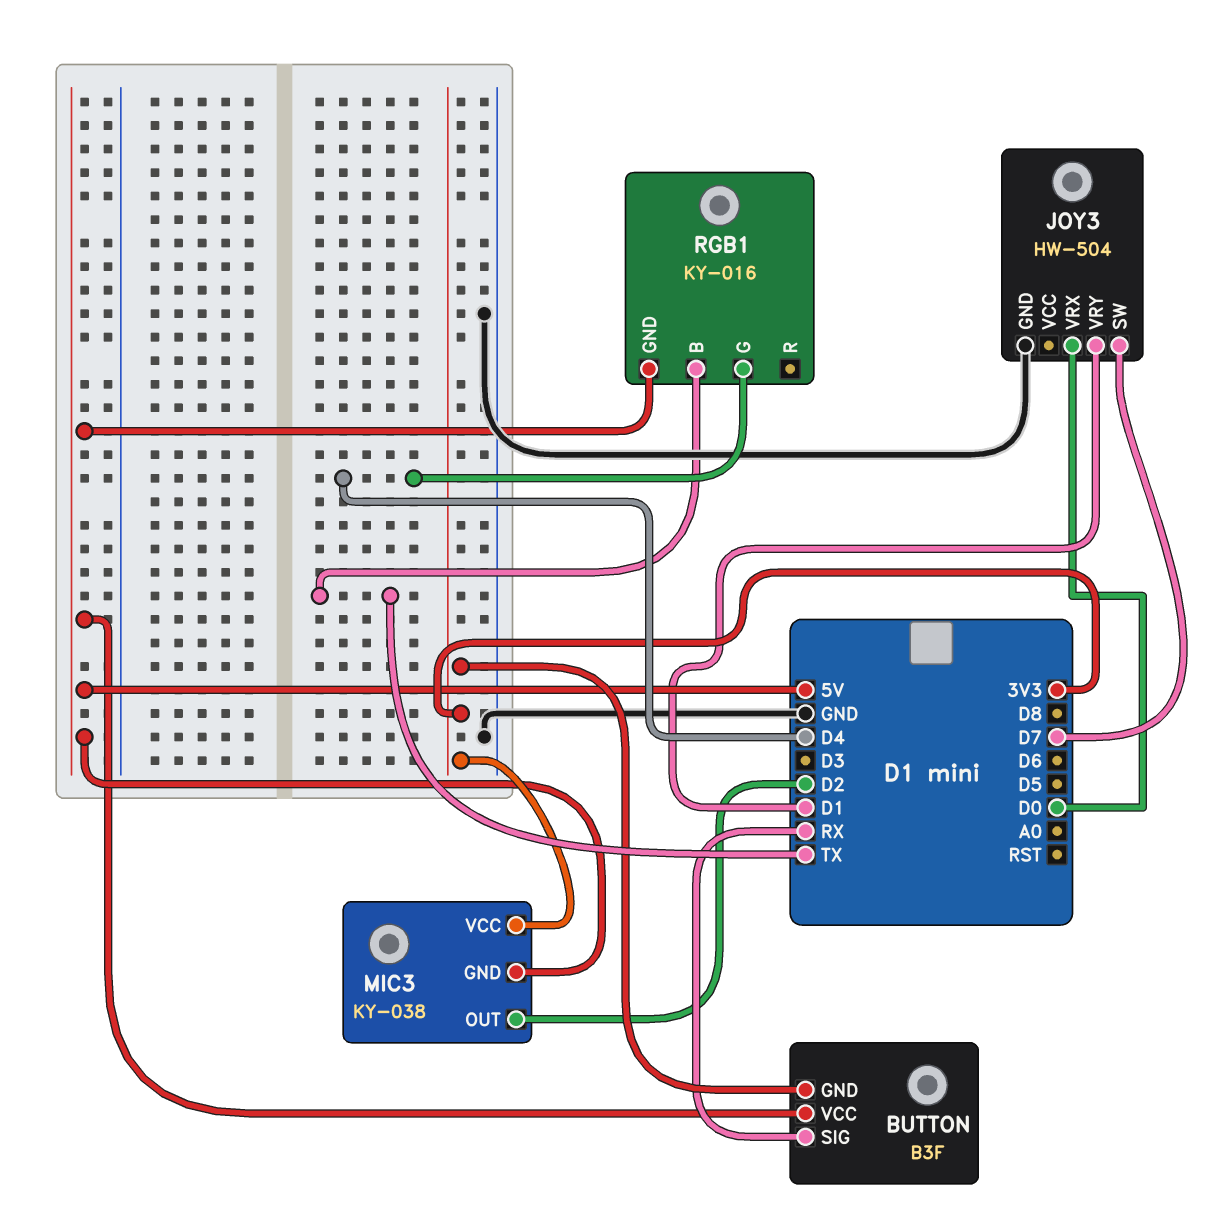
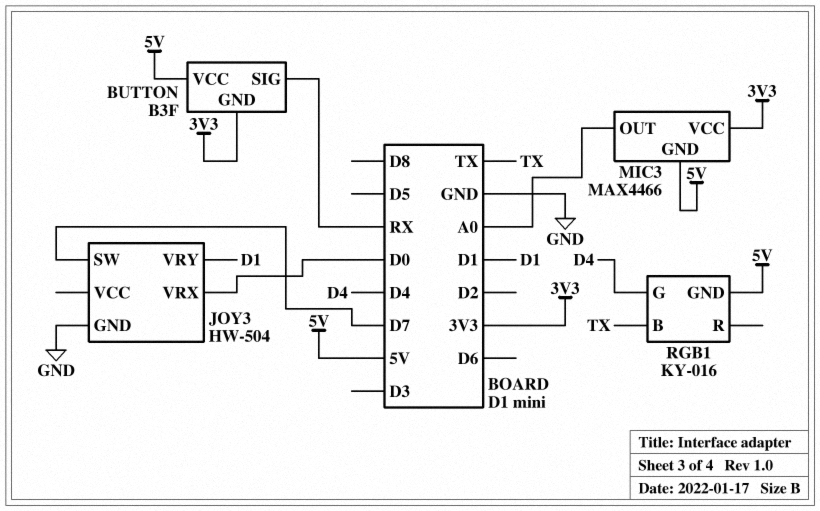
MIC3: KY-038 -> MAX4466
MIC3 pin OUT: D2 -> A0

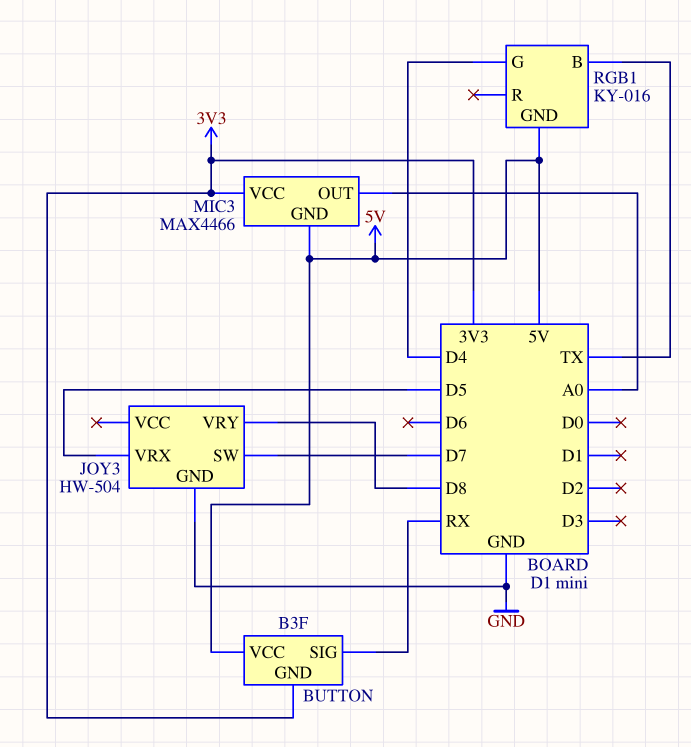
JOY3 pin VRX: D0 -> D5
JOY3 pin VRY: D1 -> D8

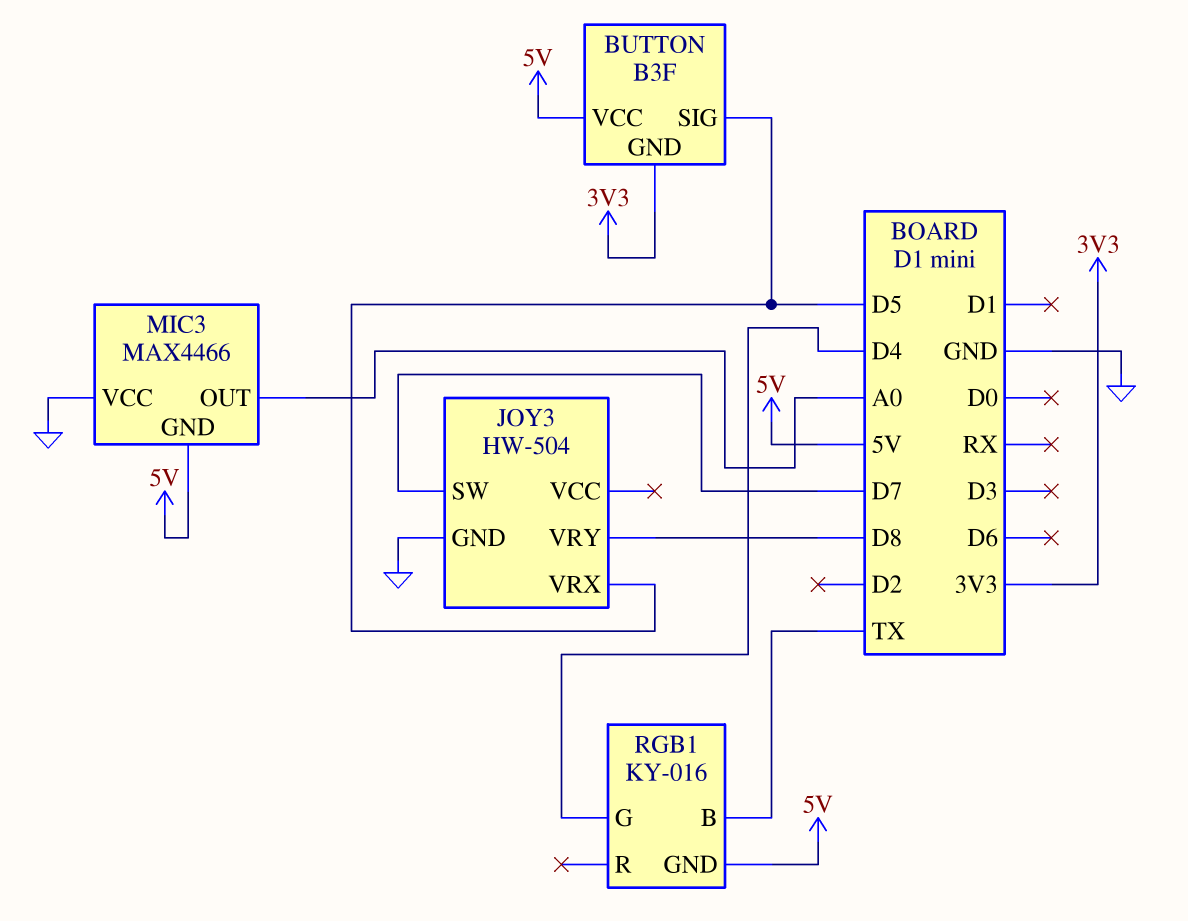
BUTTON pin SIG: RX -> D5
MIC3 pin VCC: 3V3 -> GND

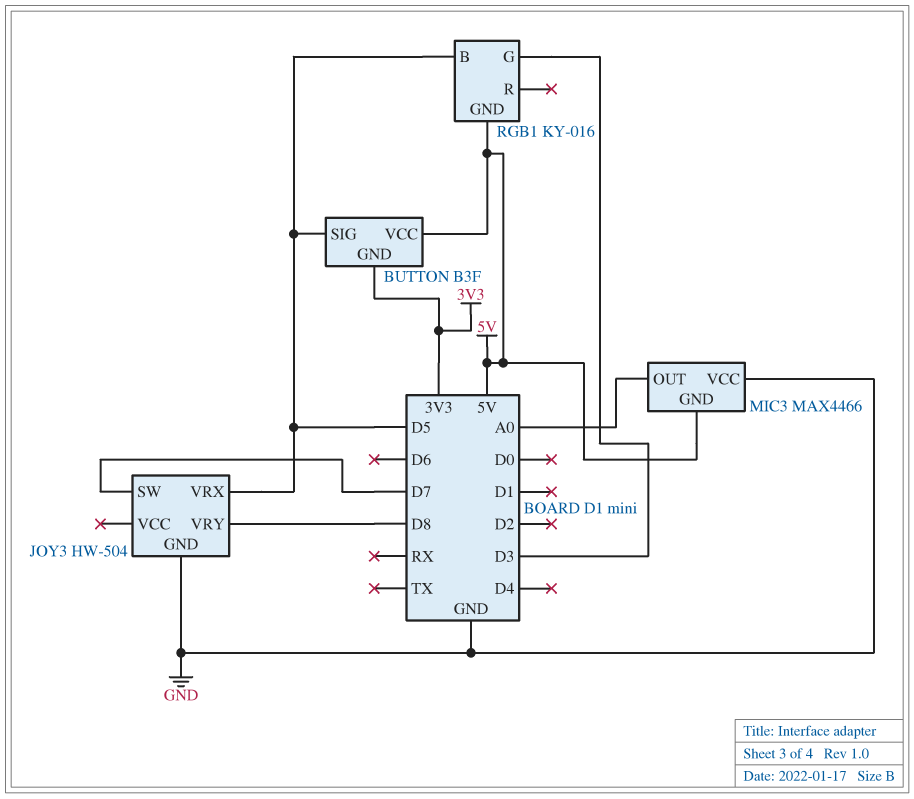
RGB1 pin B: TX -> D5
RGB1 pin G: D4 -> D3

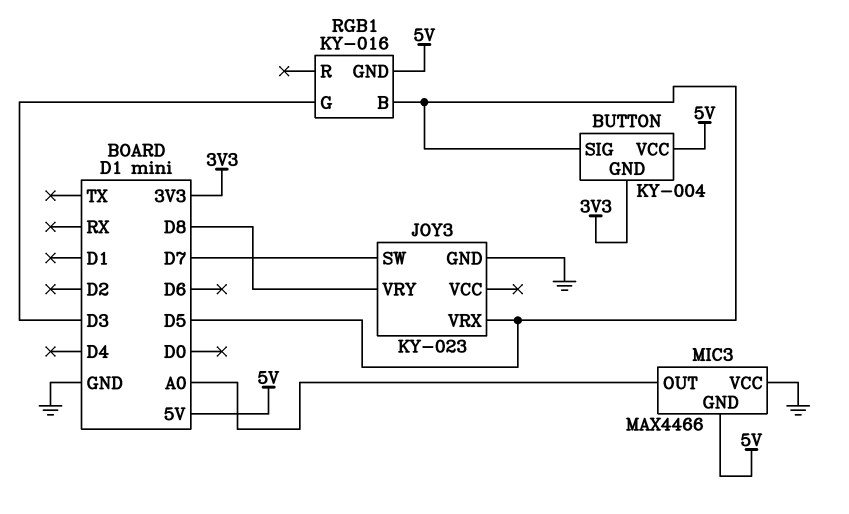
BUTTON: B3F -> KY-004
JOY3: HW-504 -> KY-023

